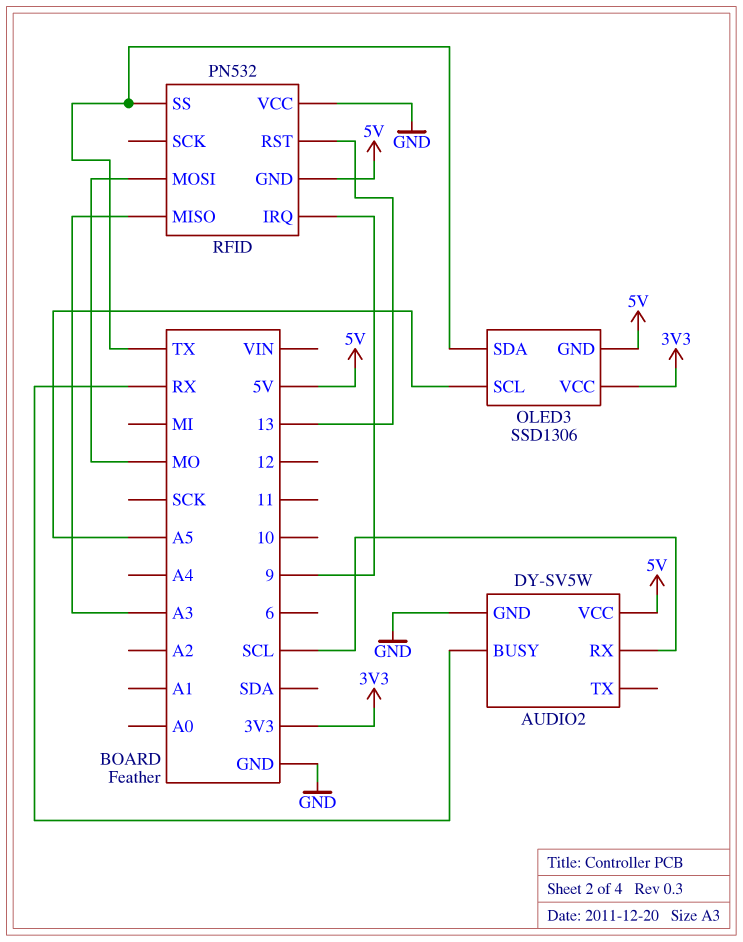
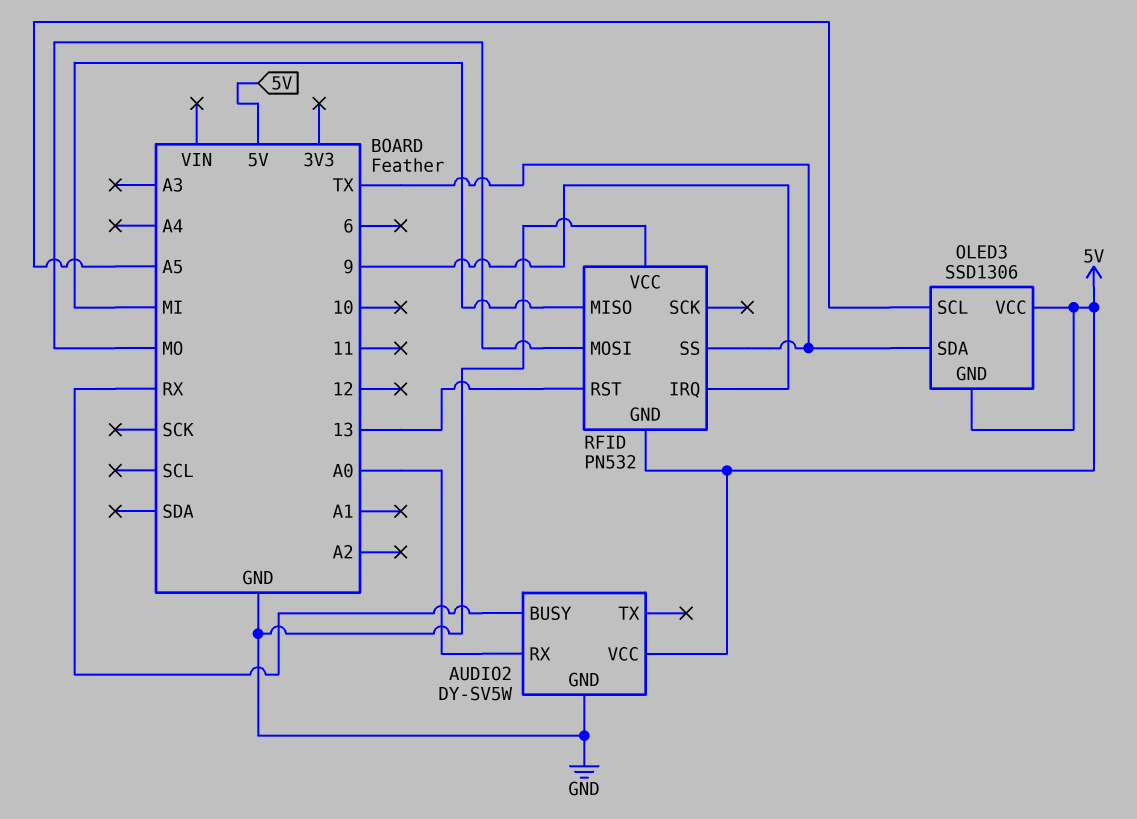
AUDIO2 pin RX: SCL -> A0
OLED3 pin VCC: 3V3 -> 5V
RFID pin MISO: A3 -> MI

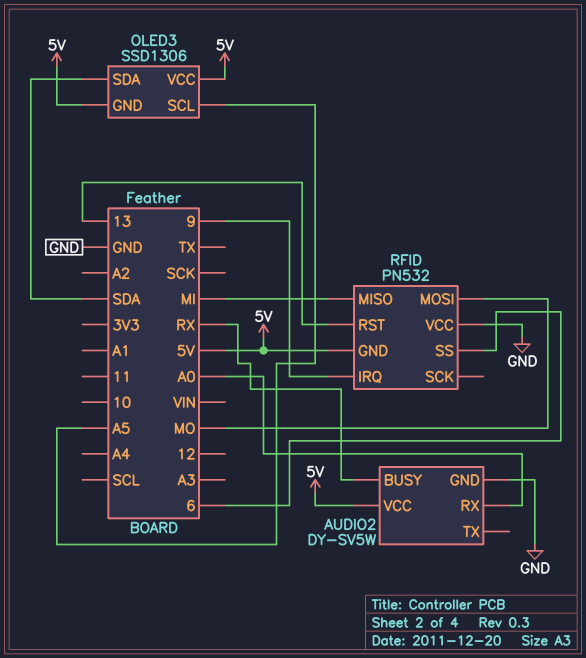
OLED3 pin SDA: TX -> SDA
RFID pin SS: TX -> 6

